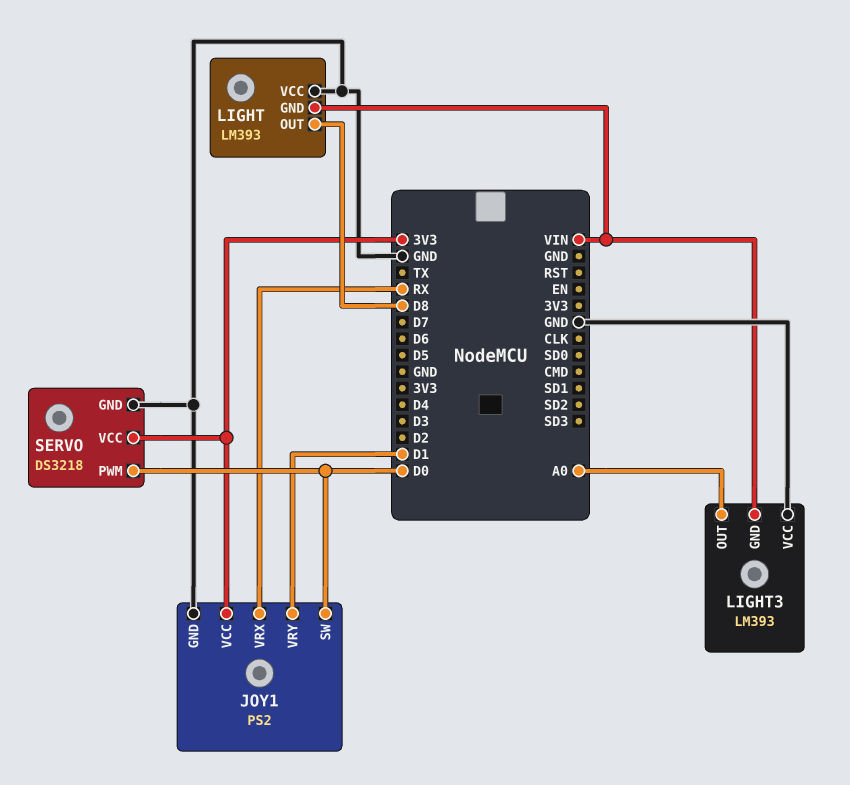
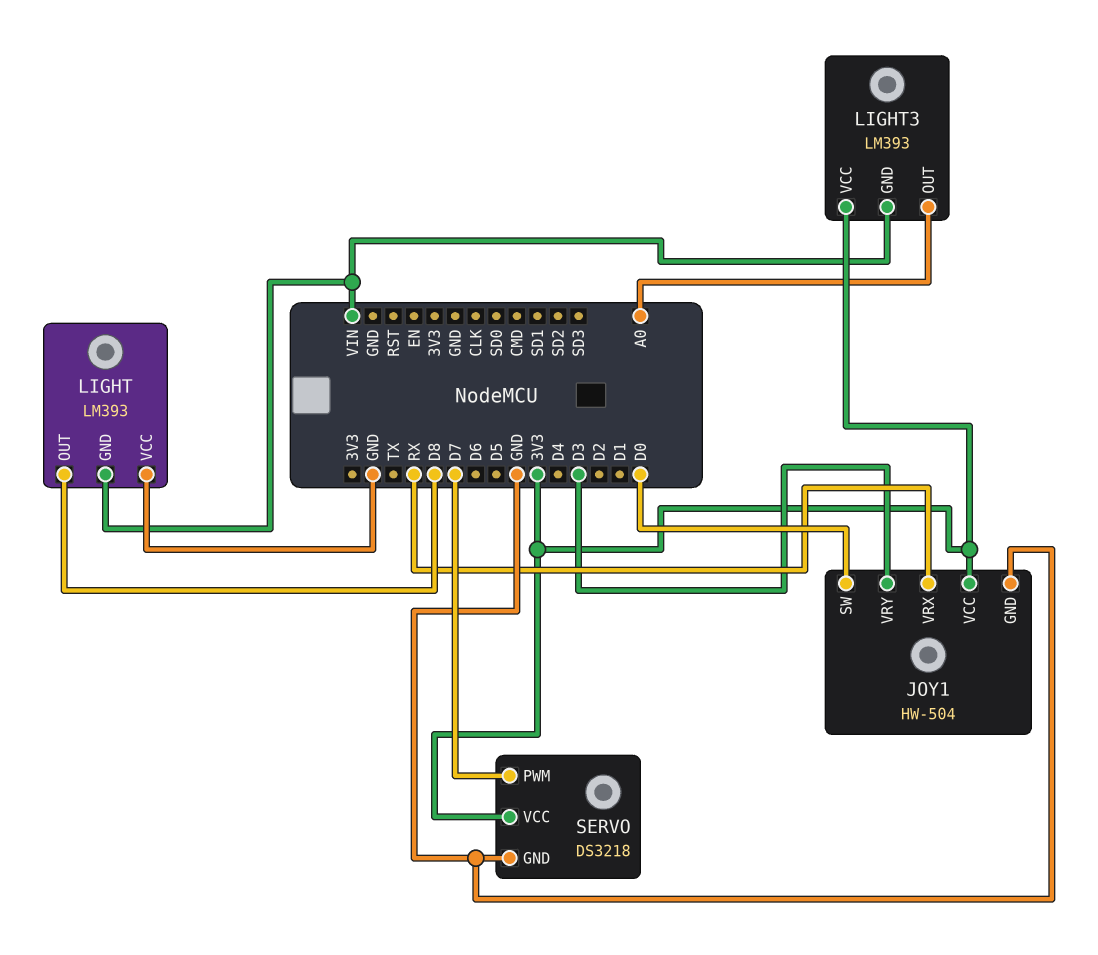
JOY1: PS2 -> HW-504
JOY1 pin VRY: D1 -> D3
LIGHT3 pin VCC: GND -> 3V3
SERVO pin PWM: D0 -> D7

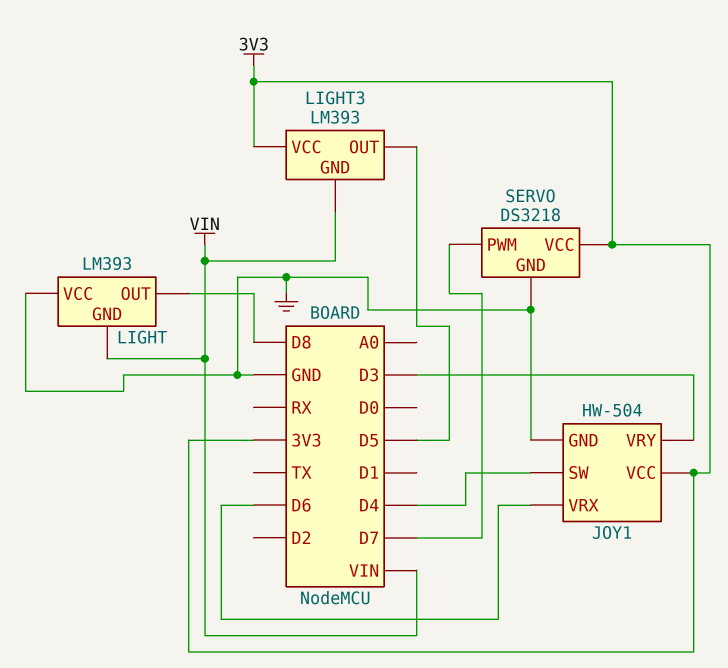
JOY1 pin SW: D0 -> D4
JOY1 pin VRX: RX -> D6
LIGHT3 pin OUT: A0 -> D5

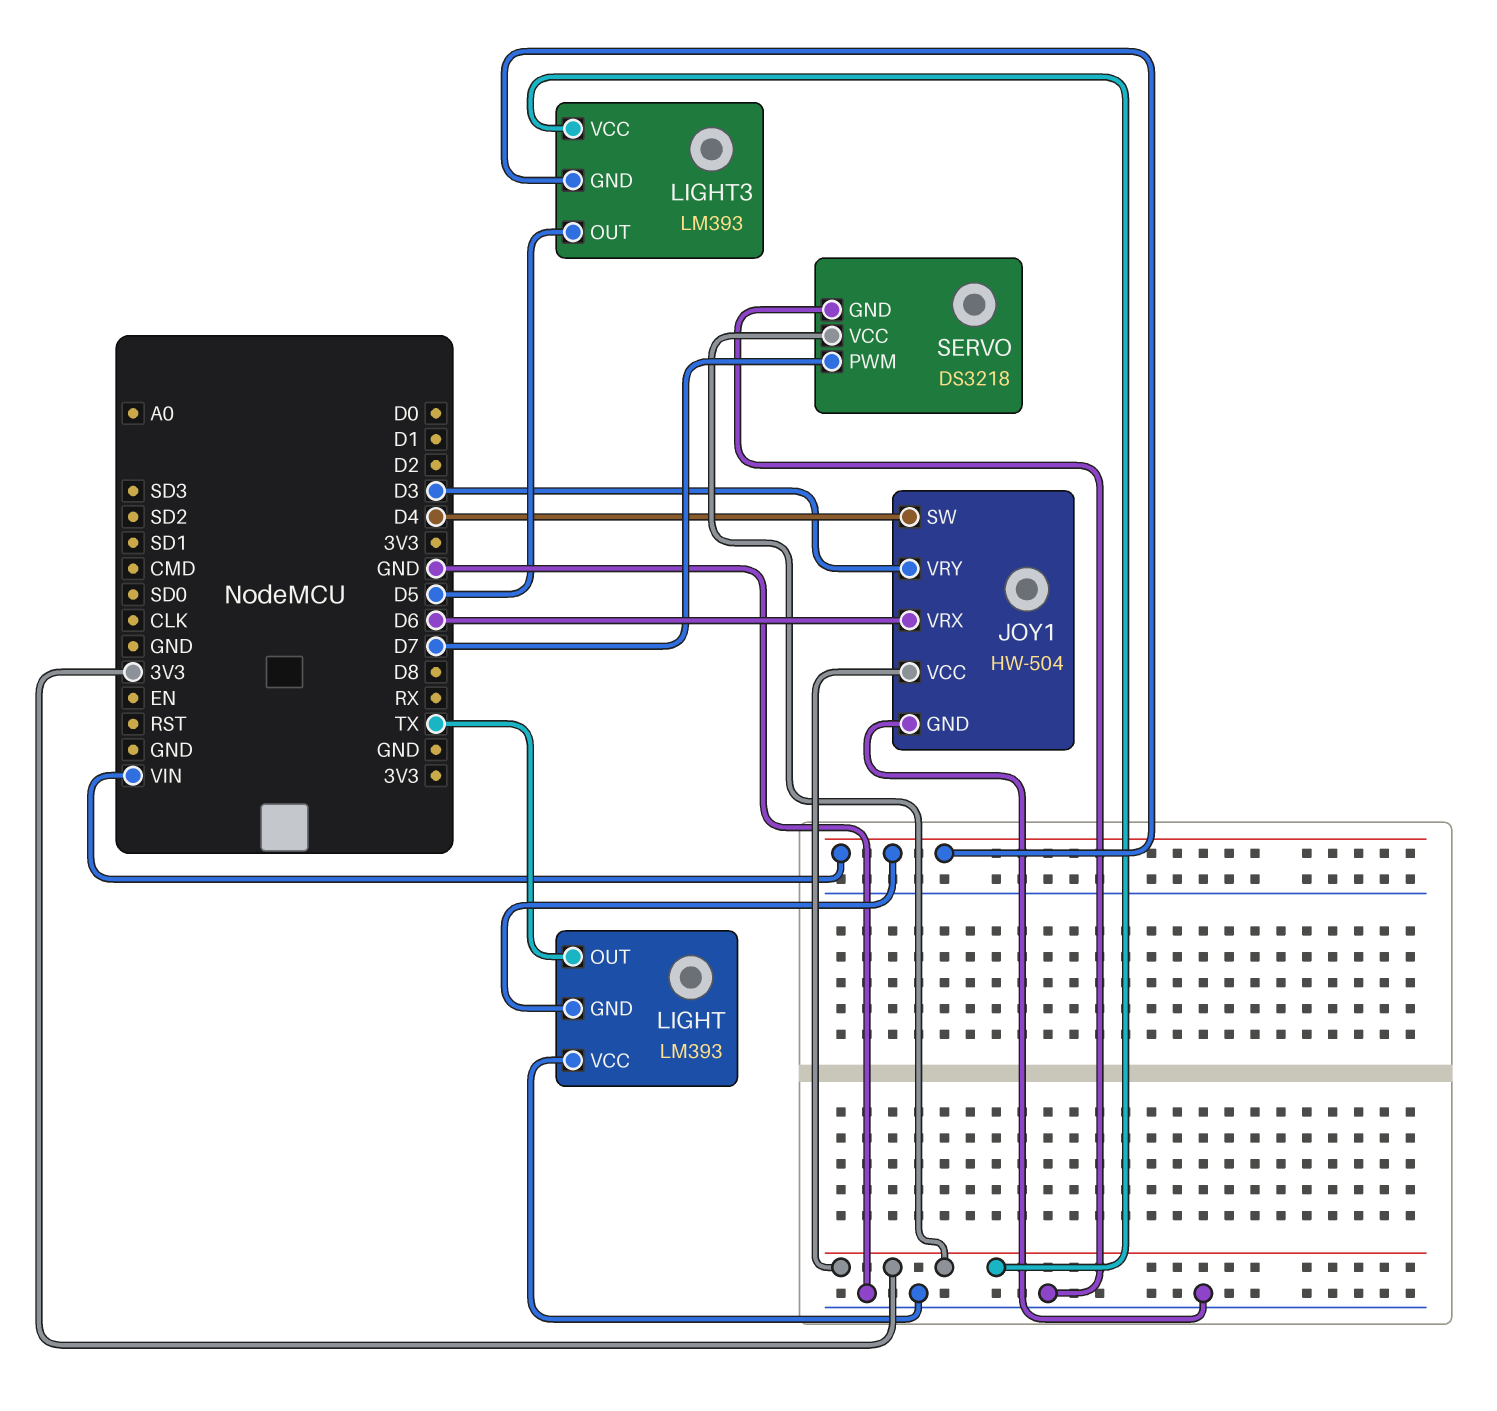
LIGHT pin OUT: D8 -> TX

